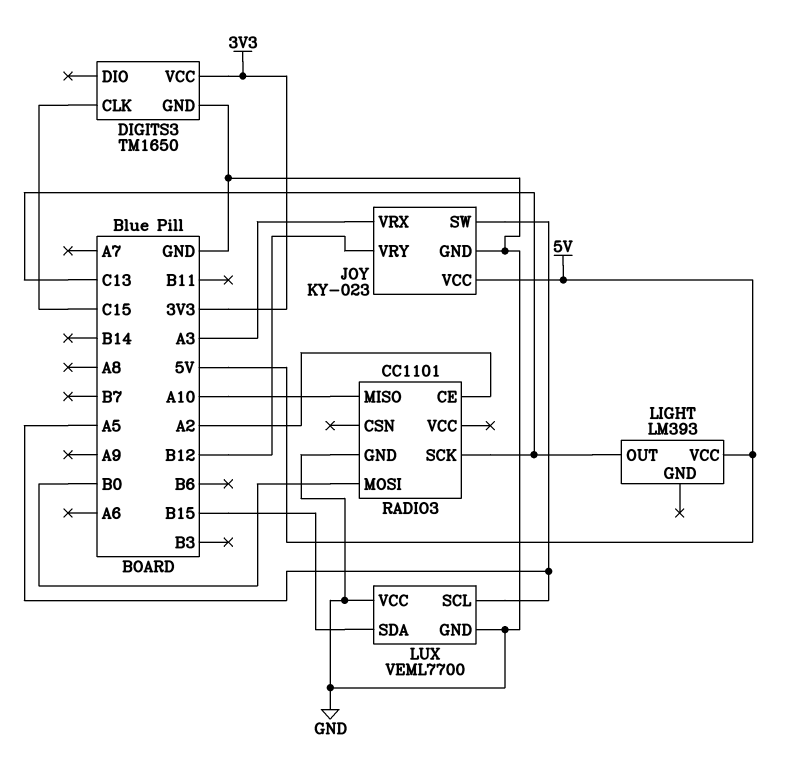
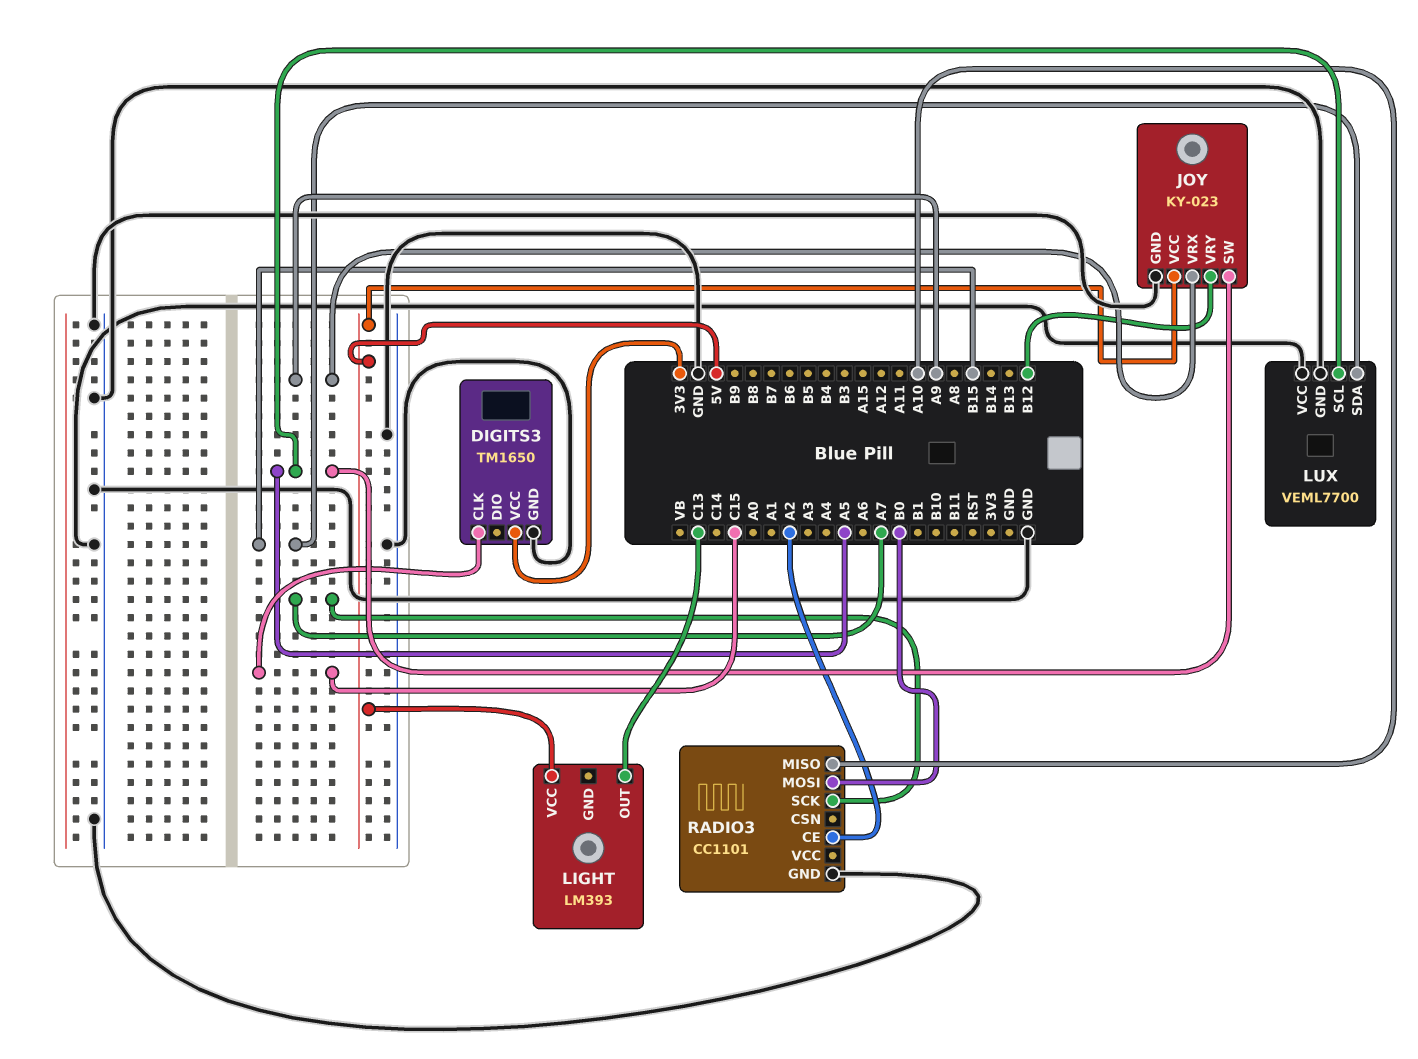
JOY pin VRX: A3 -> A9
RADIO3 pin SCK: C13 -> A7

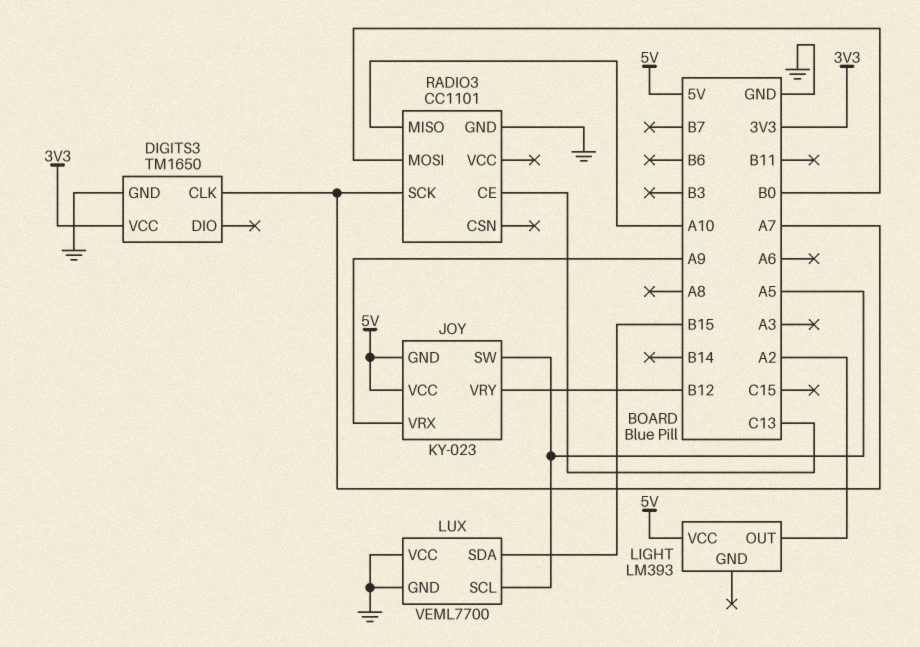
DIGITS3 pin CLK: C15 -> A7
JOY pin GND: GND -> 5V
LIGHT pin OUT: C13 -> A2
RADIO3 pin CE: A2 -> C13

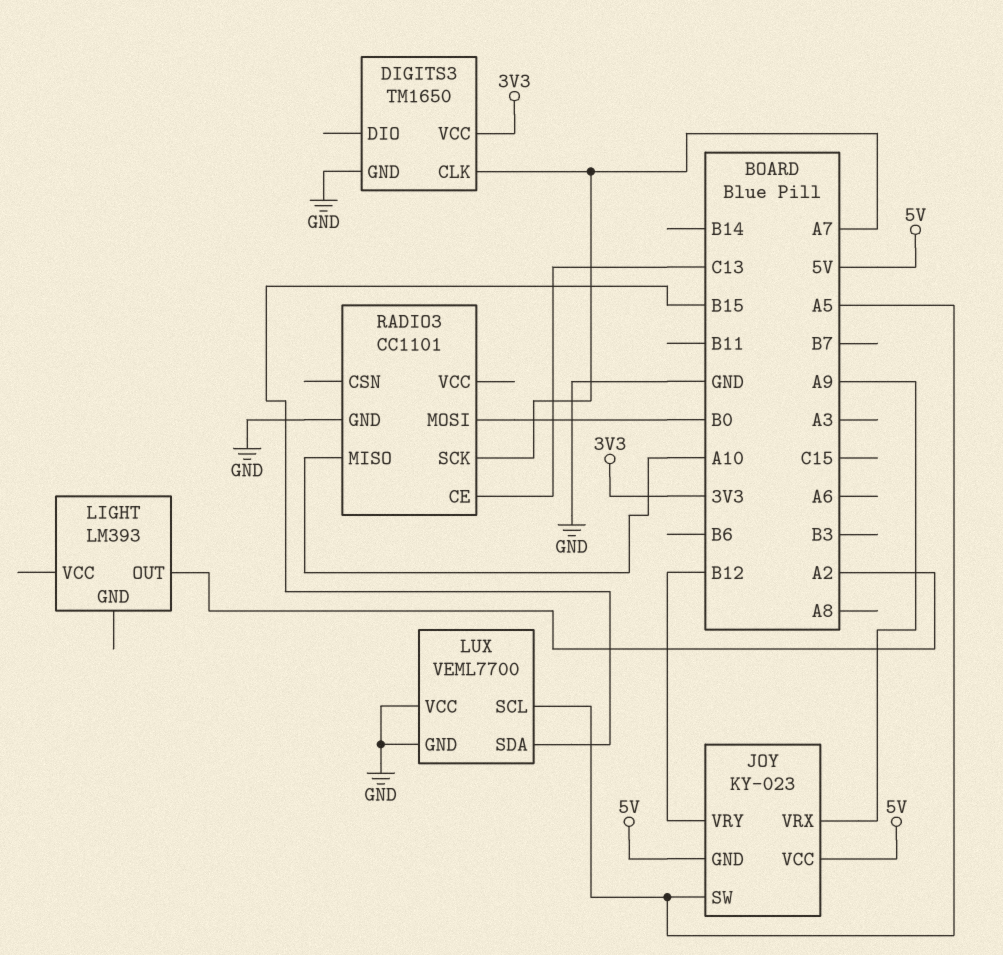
LIGHT pin VCC: 5V -> none

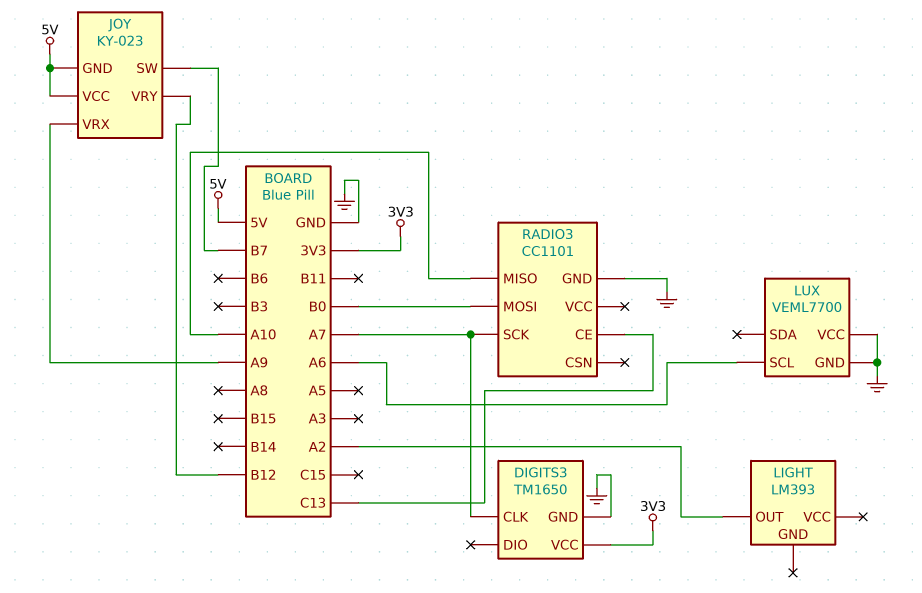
JOY pin SW: A5 -> B7
LUX pin SCL: A5 -> A6
LUX pin SDA: B15 -> none

